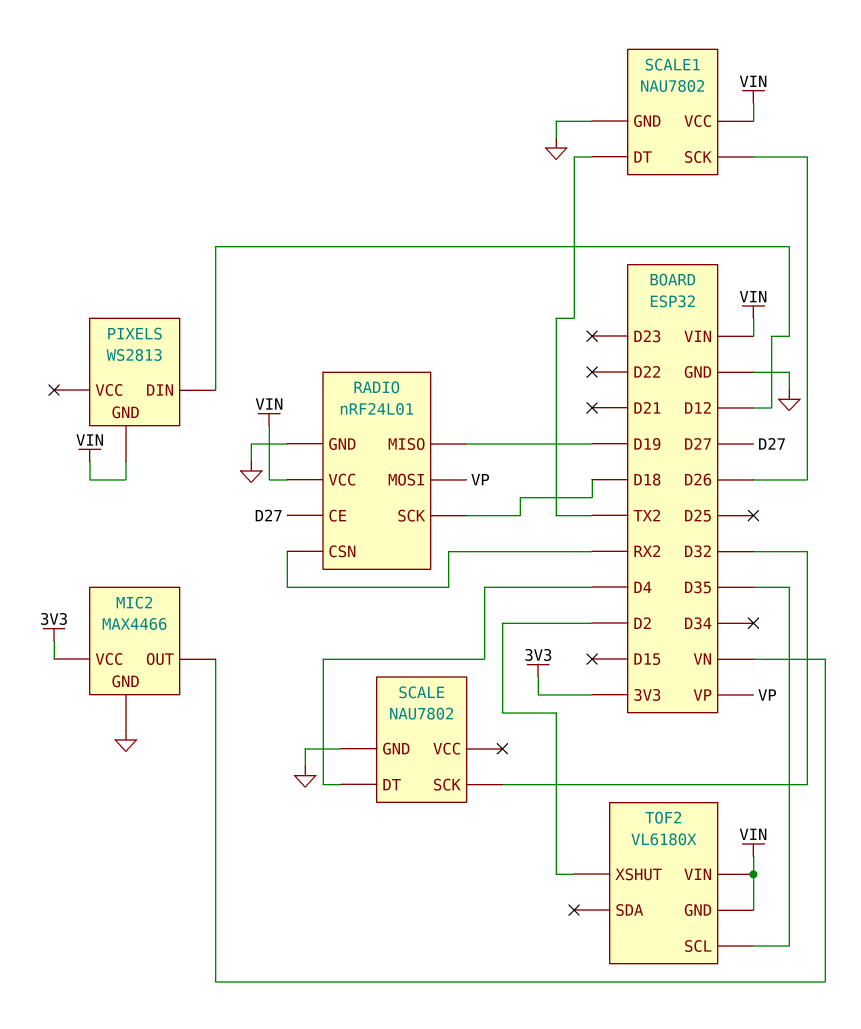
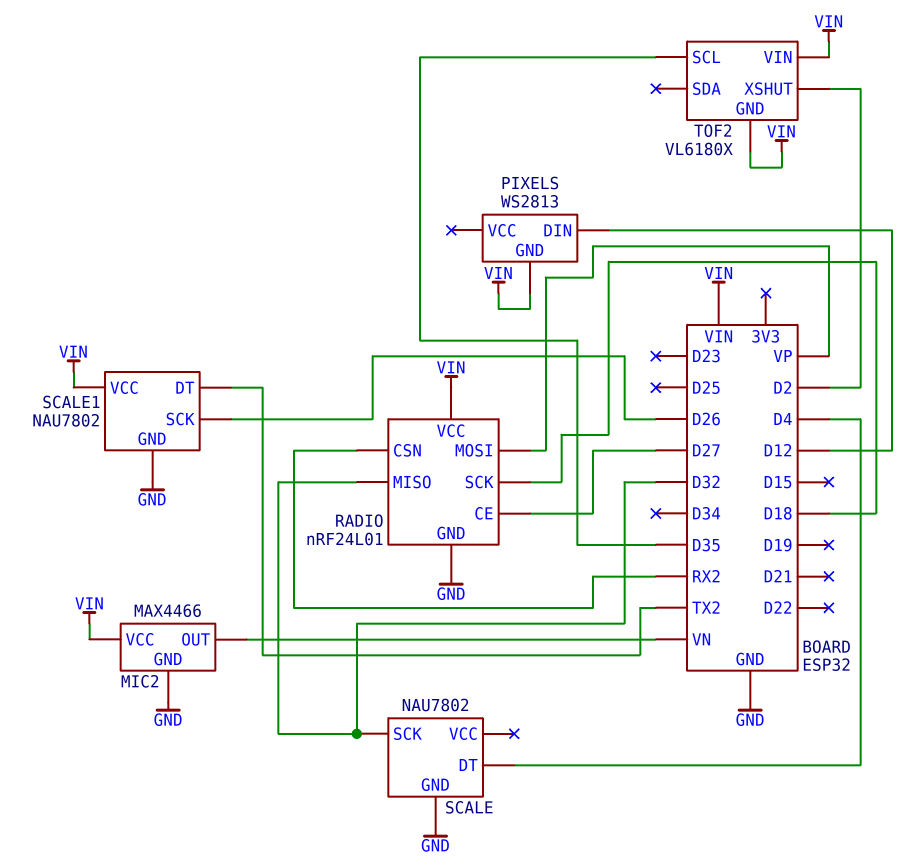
MIC2 pin VCC: 3V3 -> VIN
RADIO pin MISO: D19 -> D32

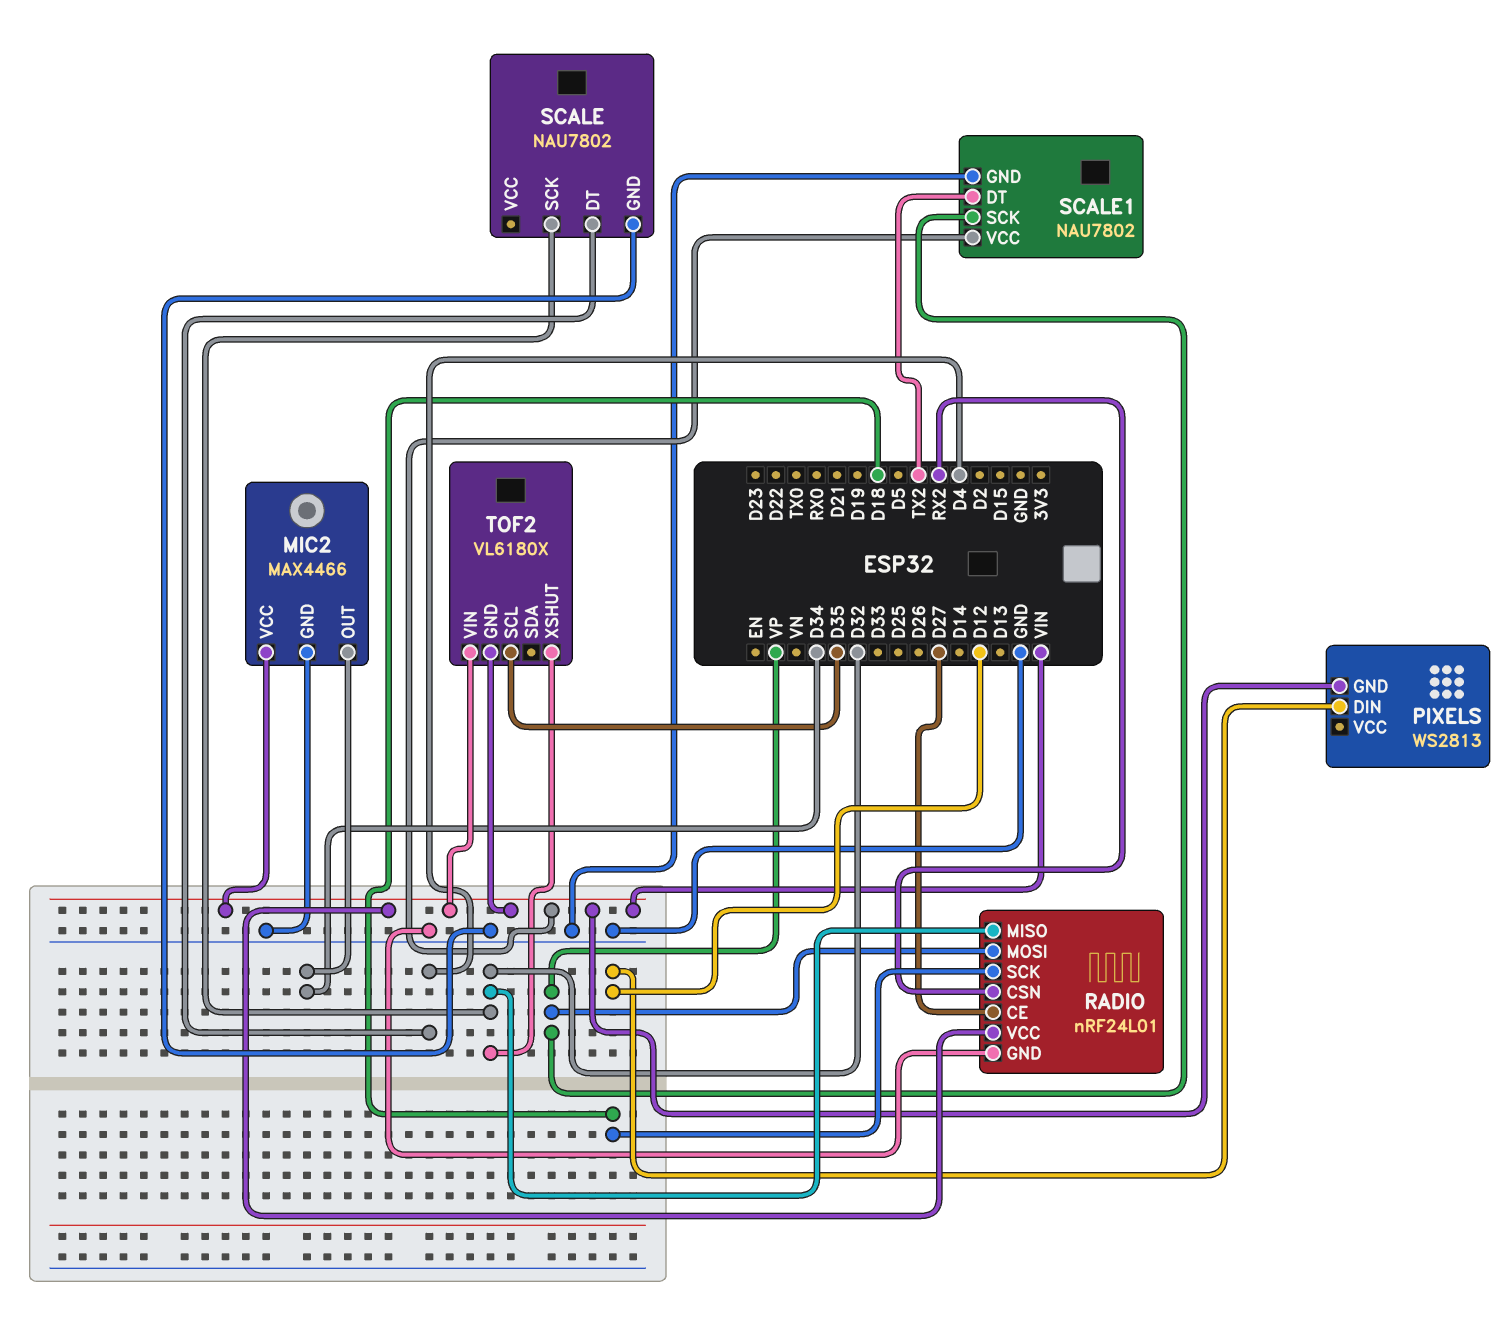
MIC2 pin OUT: VN -> D34
SCALE1 pin SCK: D26 -> VP
TOF2 pin XSHUT: D2 -> D32

